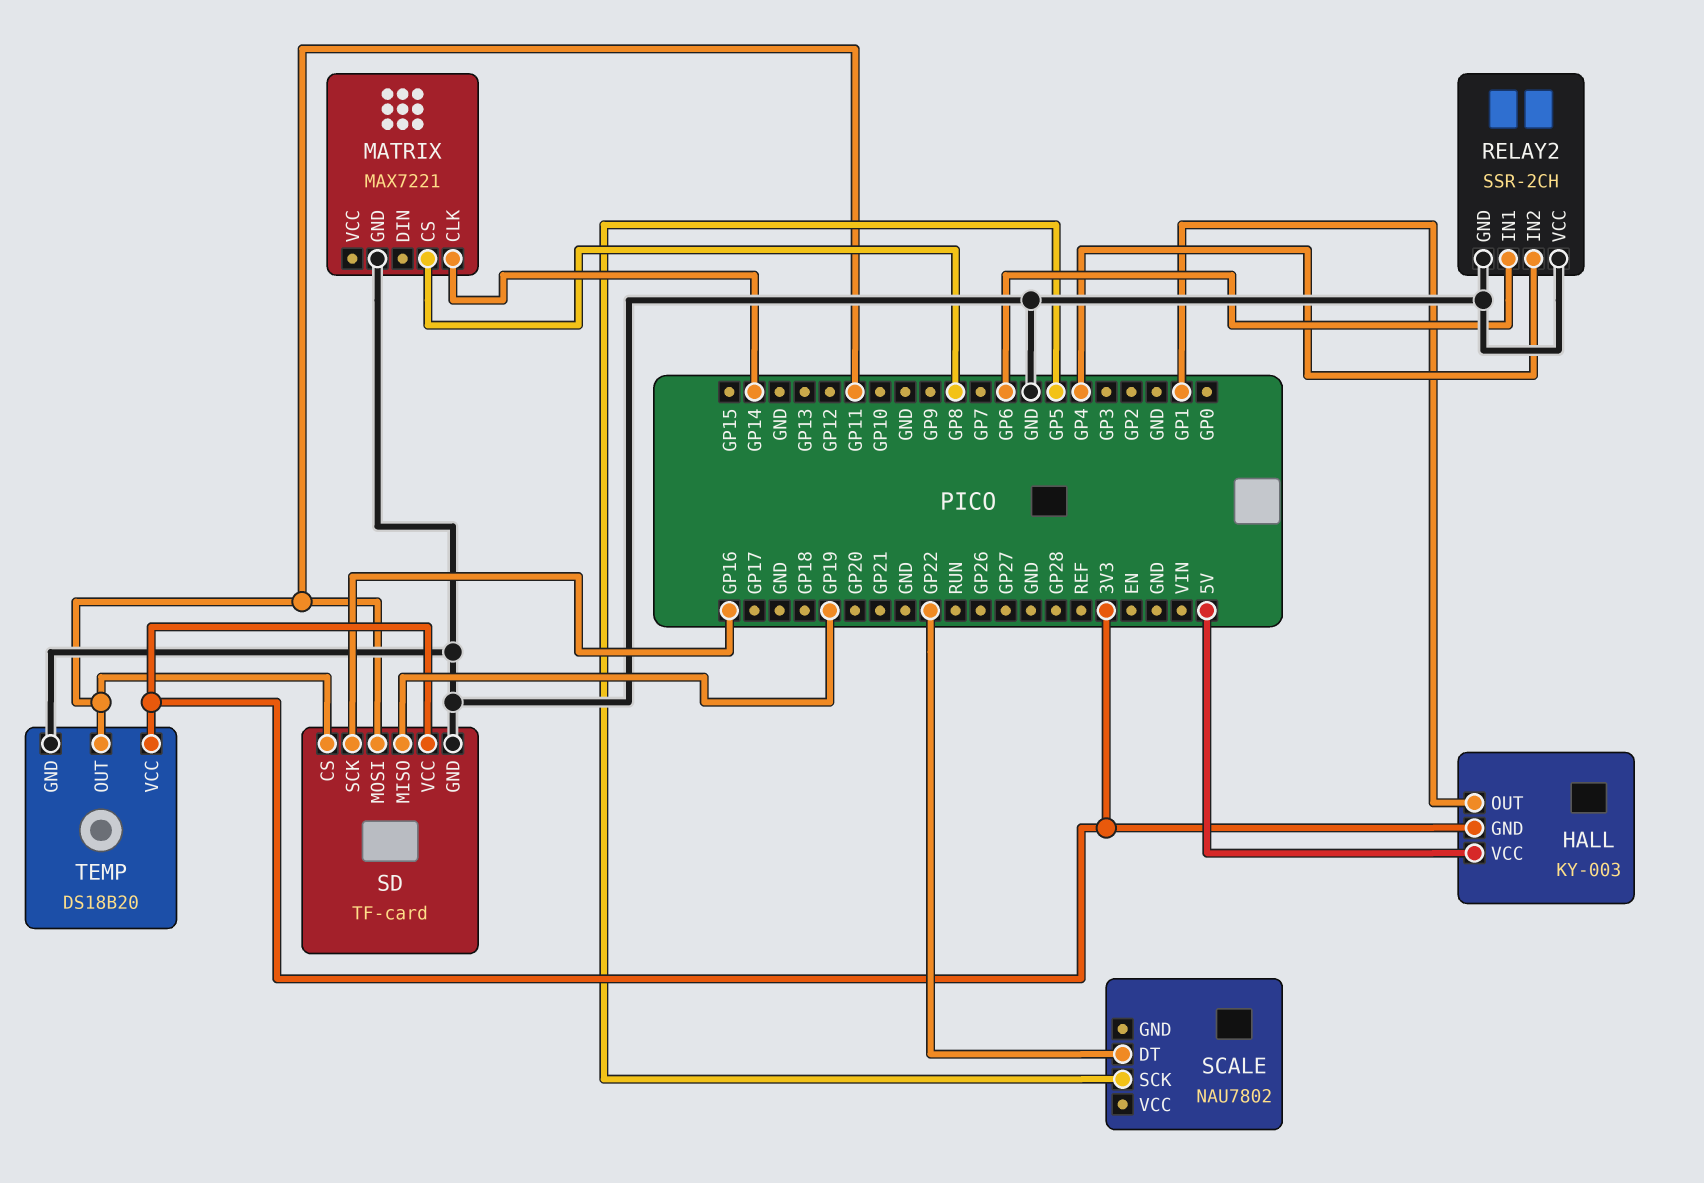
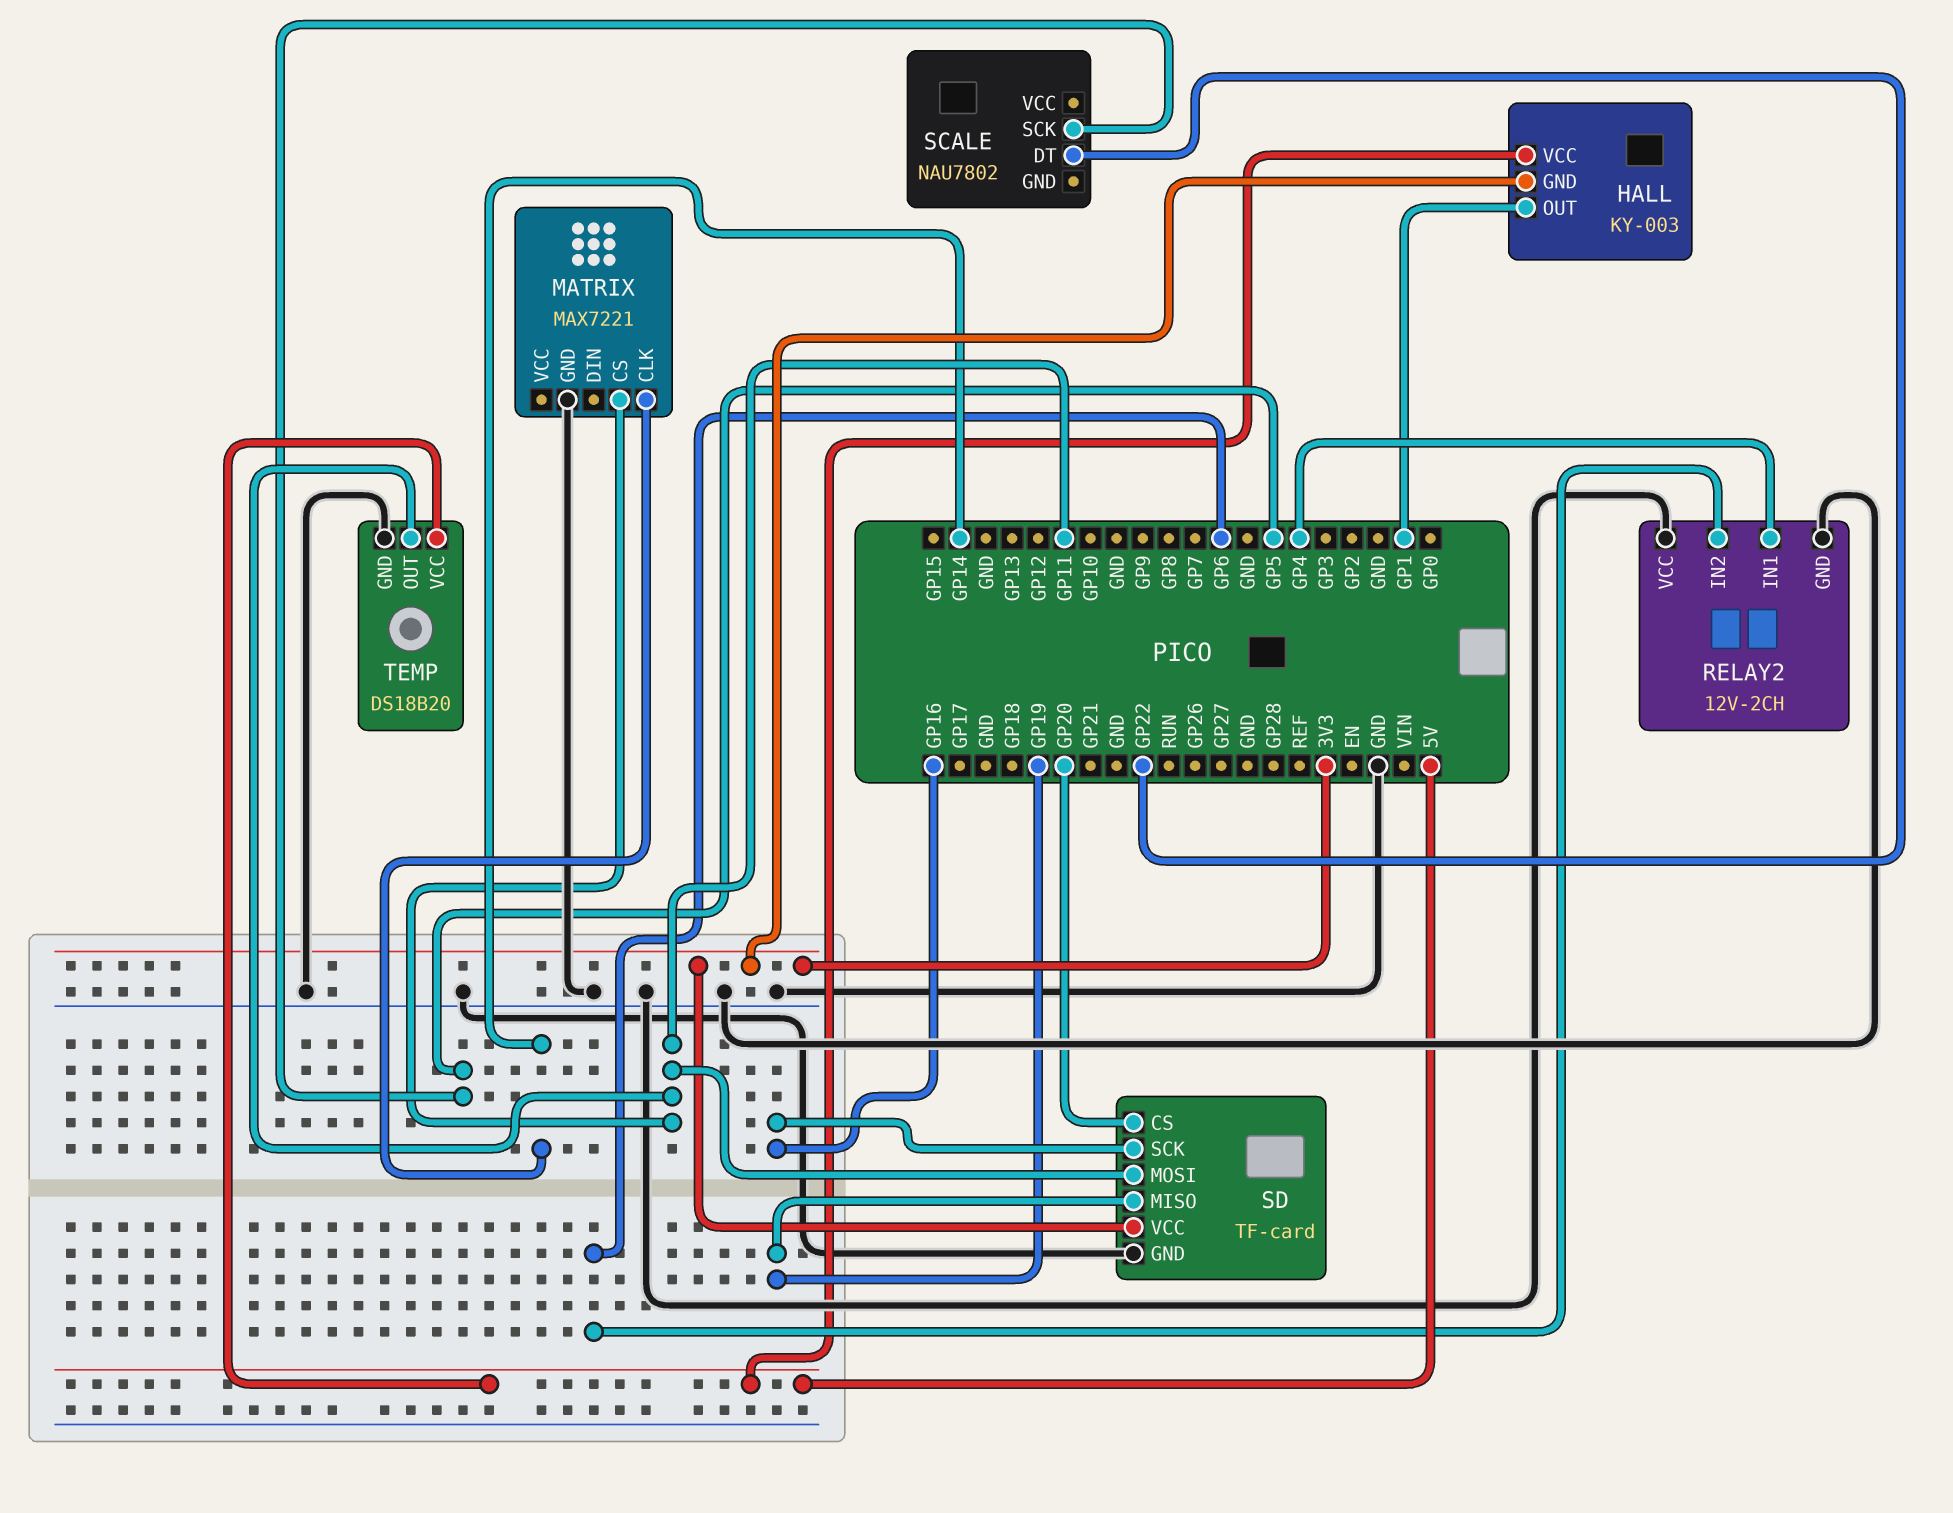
MATRIX pin CS: GP8 -> GP11
RELAY2: SSR-2CH -> 12V-2CH
RELAY2 pin IN1: GP6 -> GP4
RELAY2 pin IN2: GP4 -> GP6
SD pin CS: GP11 -> GP20
TEMP pin VCC: 3V3 -> 5V

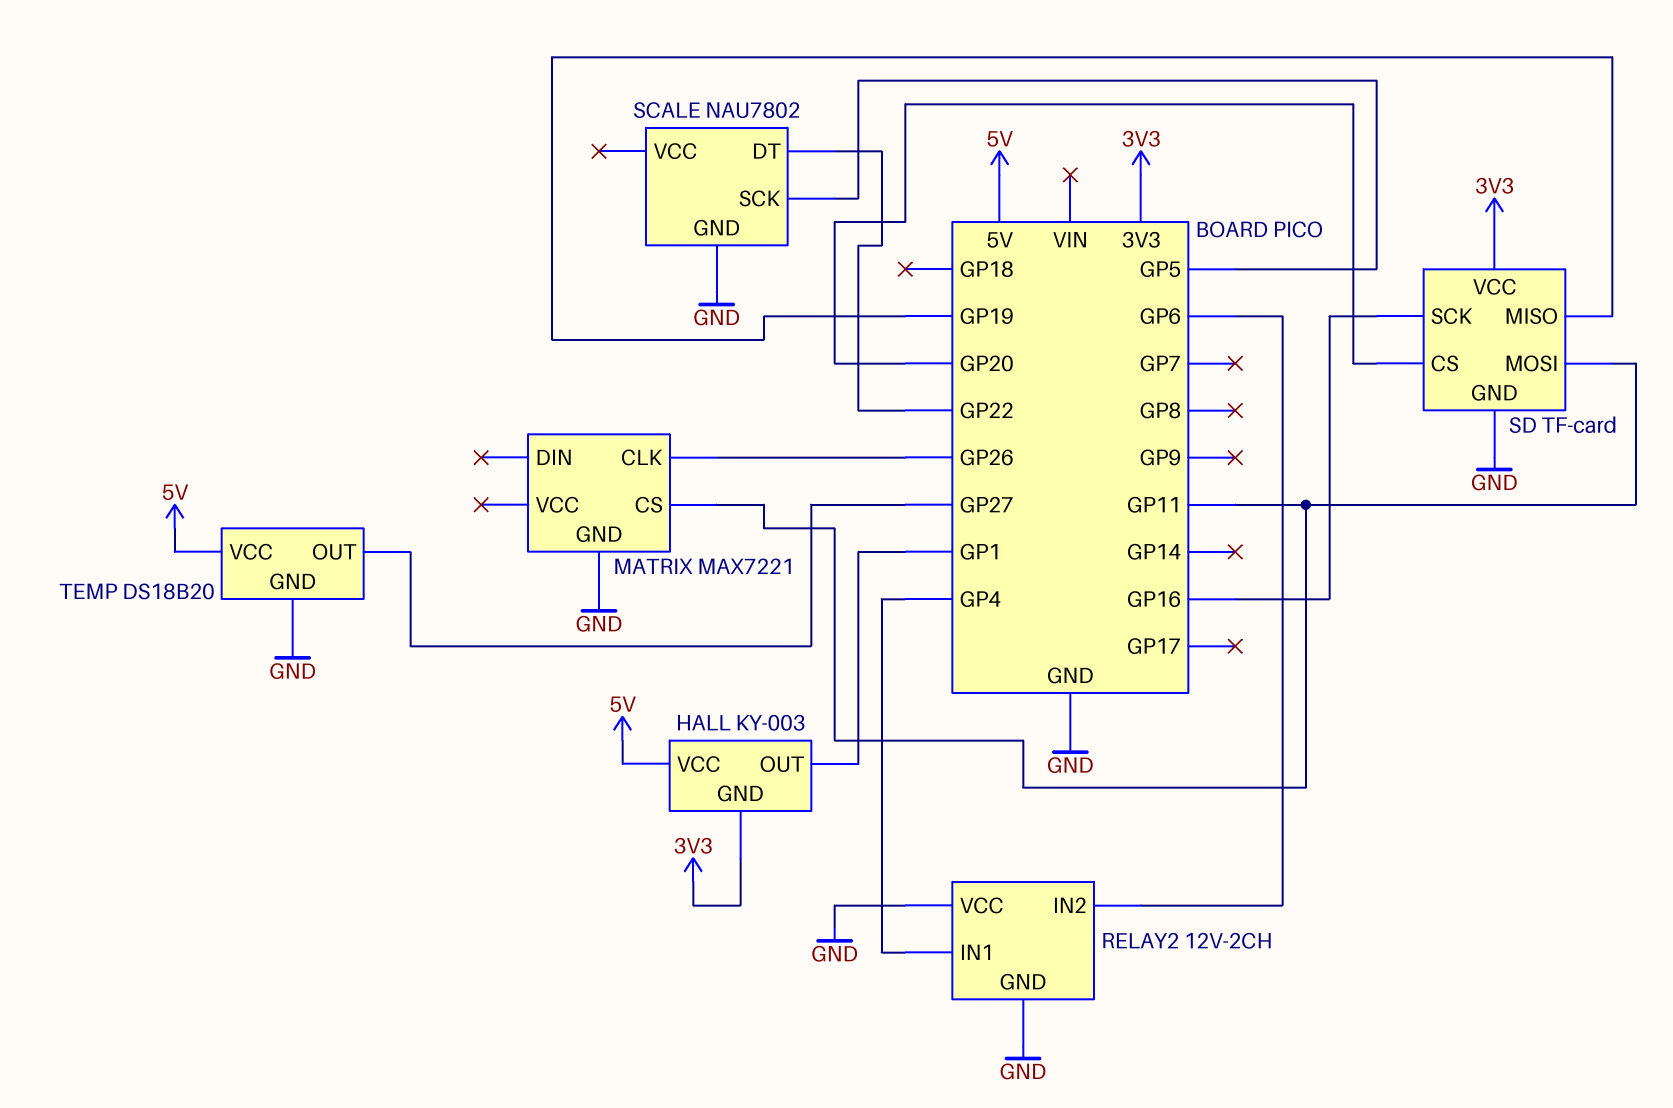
MATRIX pin CLK: GP14 -> GP26
SCALE pin GND: none -> GND
TEMP pin OUT: GP11 -> GP27

